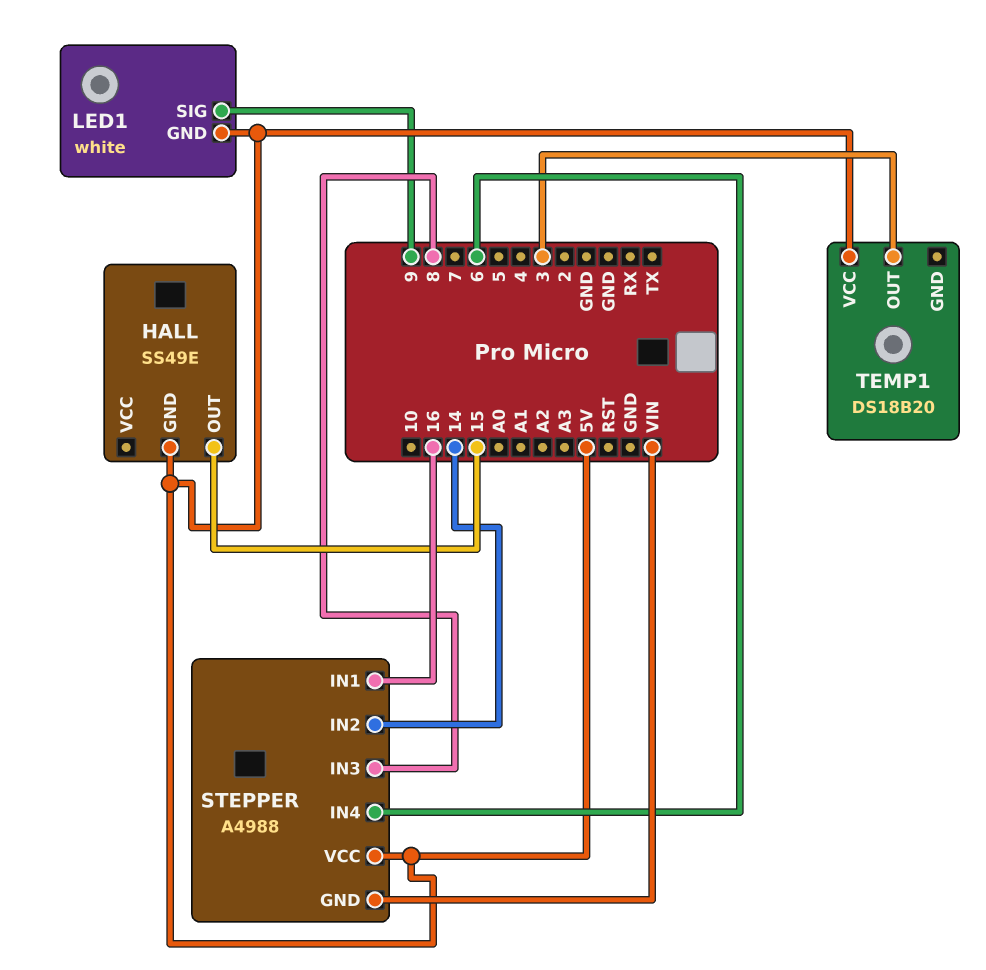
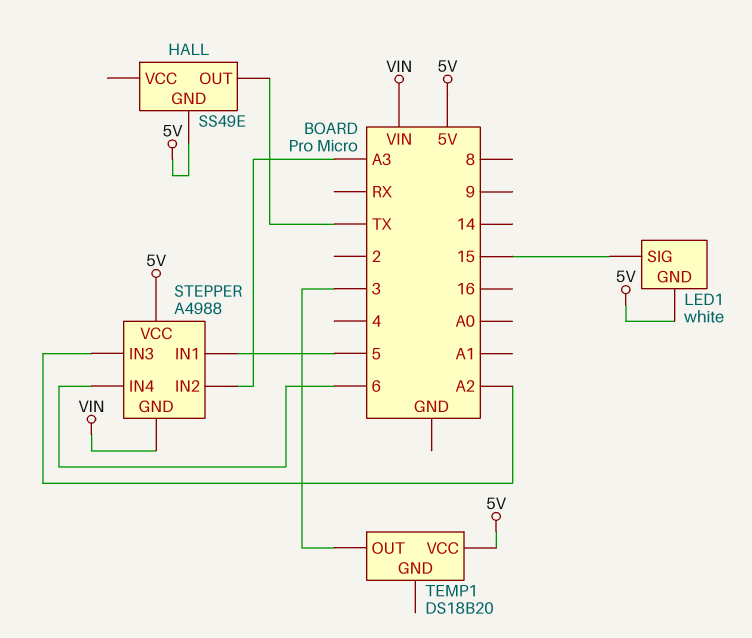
HALL pin OUT: 15 -> TX
LED1 pin SIG: 9 -> 15
STEPPER pin IN1: 16 -> 5
STEPPER pin IN2: 14 -> A3
STEPPER pin IN3: 8 -> A2

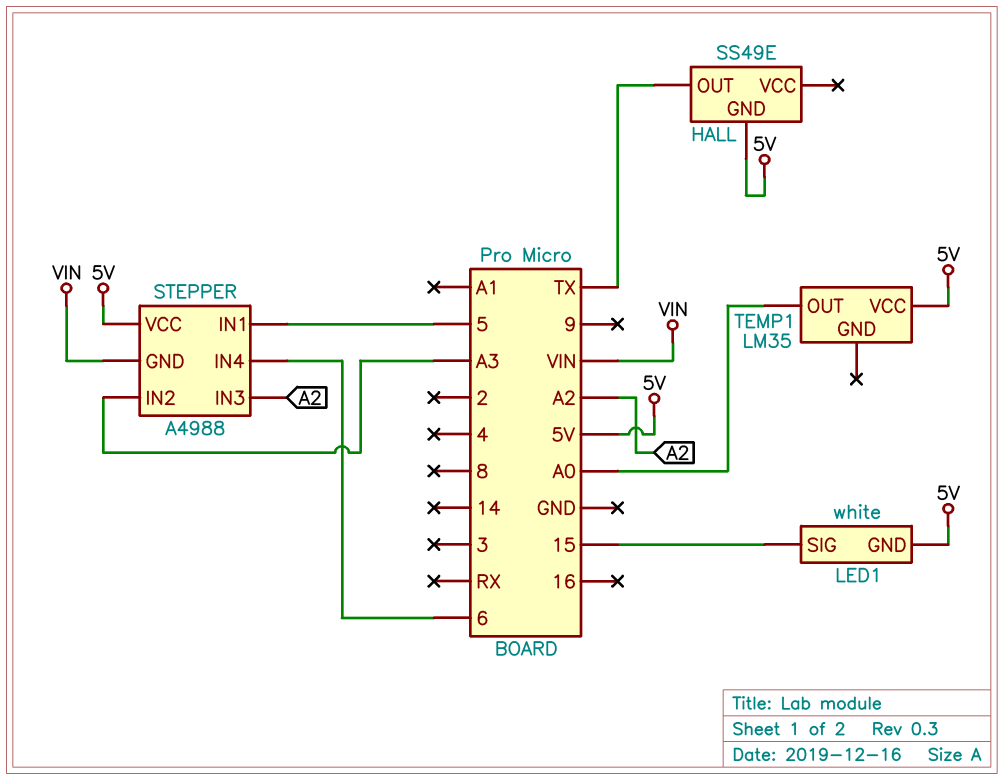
TEMP1: DS18B20 -> LM35
TEMP1 pin OUT: 3 -> A0

